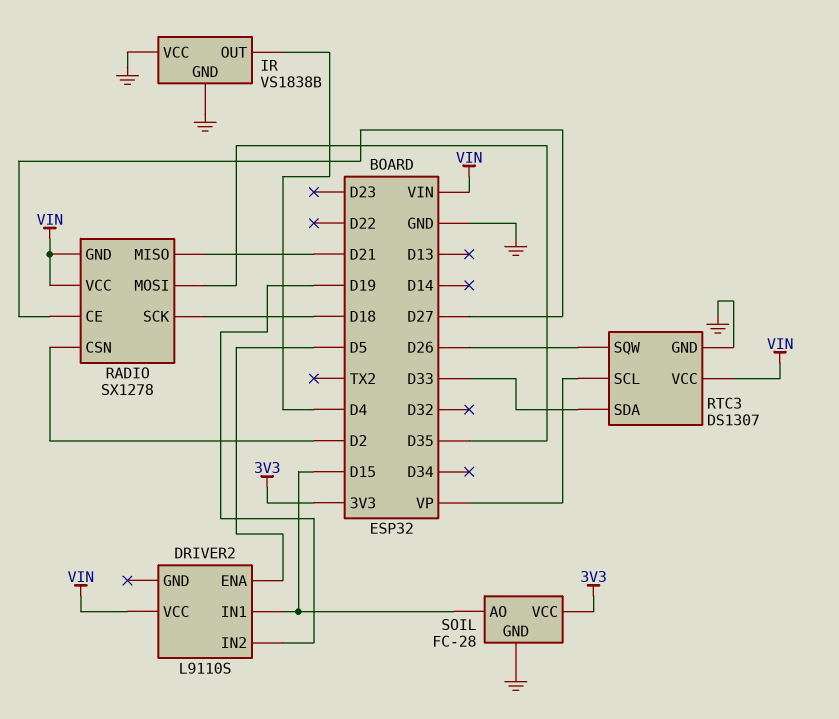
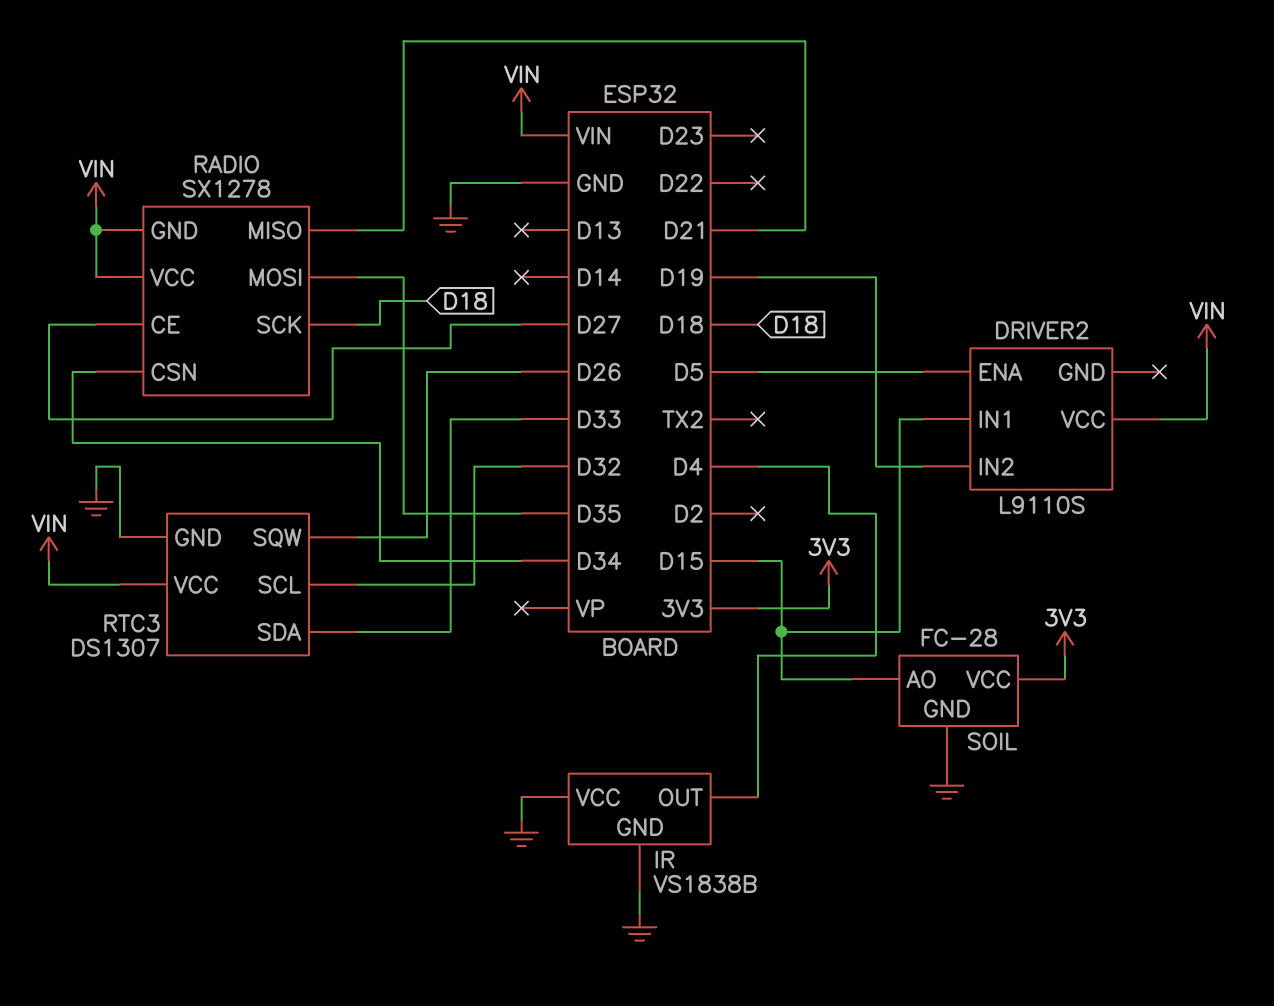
RADIO pin CSN: D2 -> D34
RTC3 pin SCL: VP -> D32

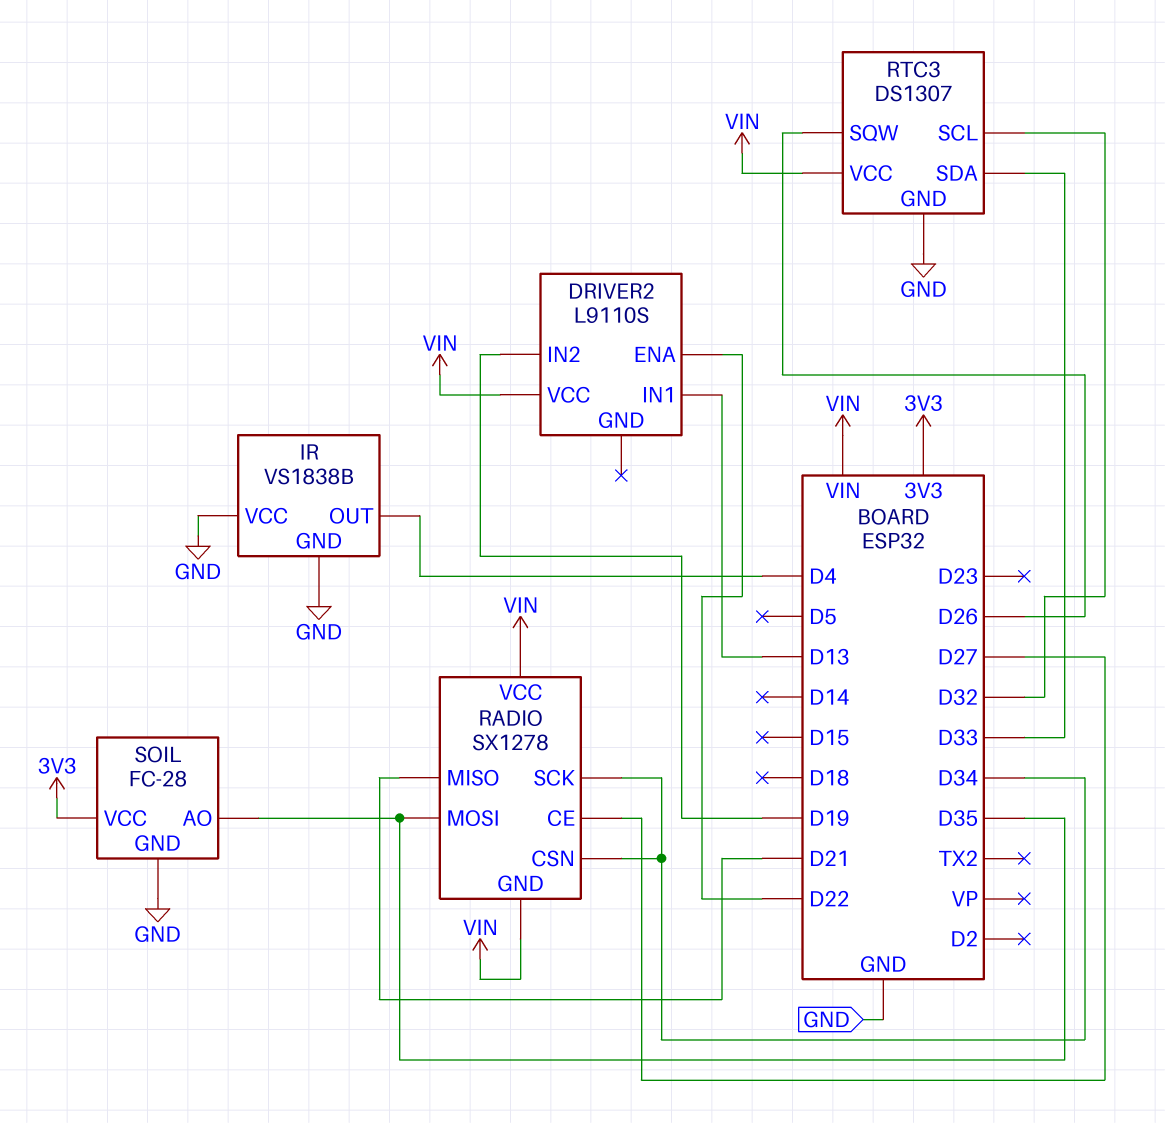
DRIVER2 pin ENA: D5 -> D22
DRIVER2 pin IN1: D15 -> D13
RADIO pin SCK: D18 -> D34
SOIL pin AO: D15 -> D35

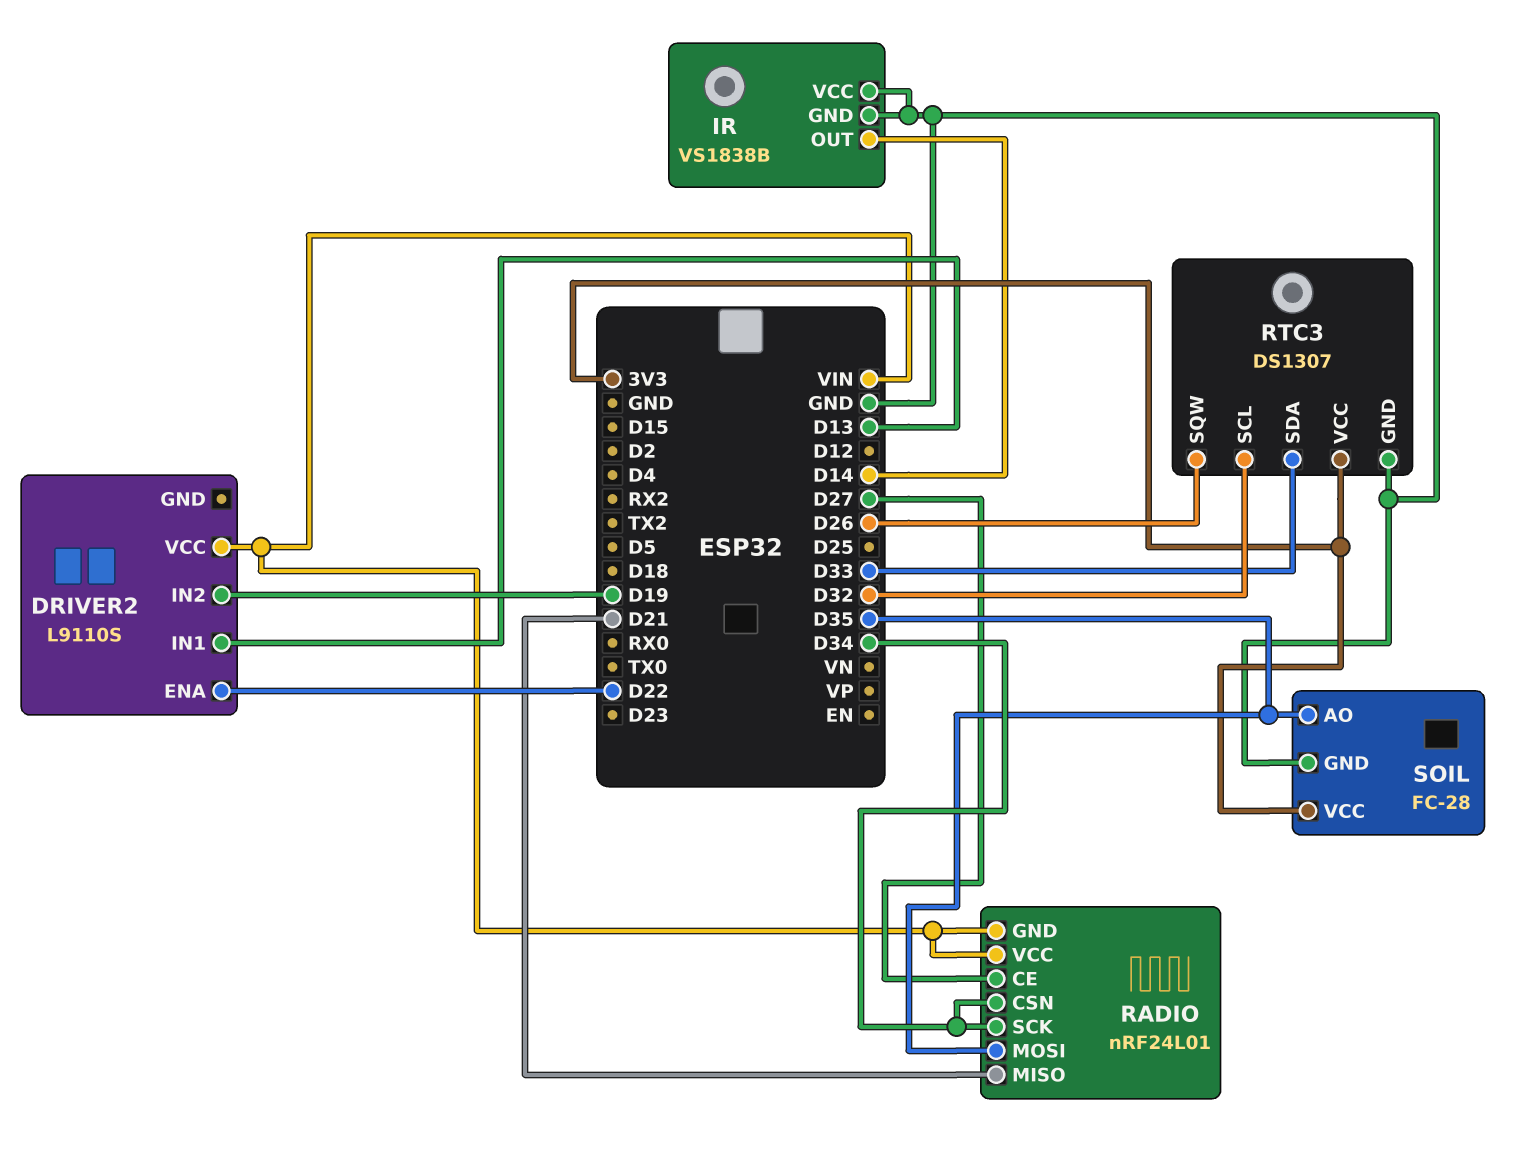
IR pin OUT: D4 -> D14
RADIO: SX1278 -> nRF24L01
RTC3 pin VCC: VIN -> 3V3

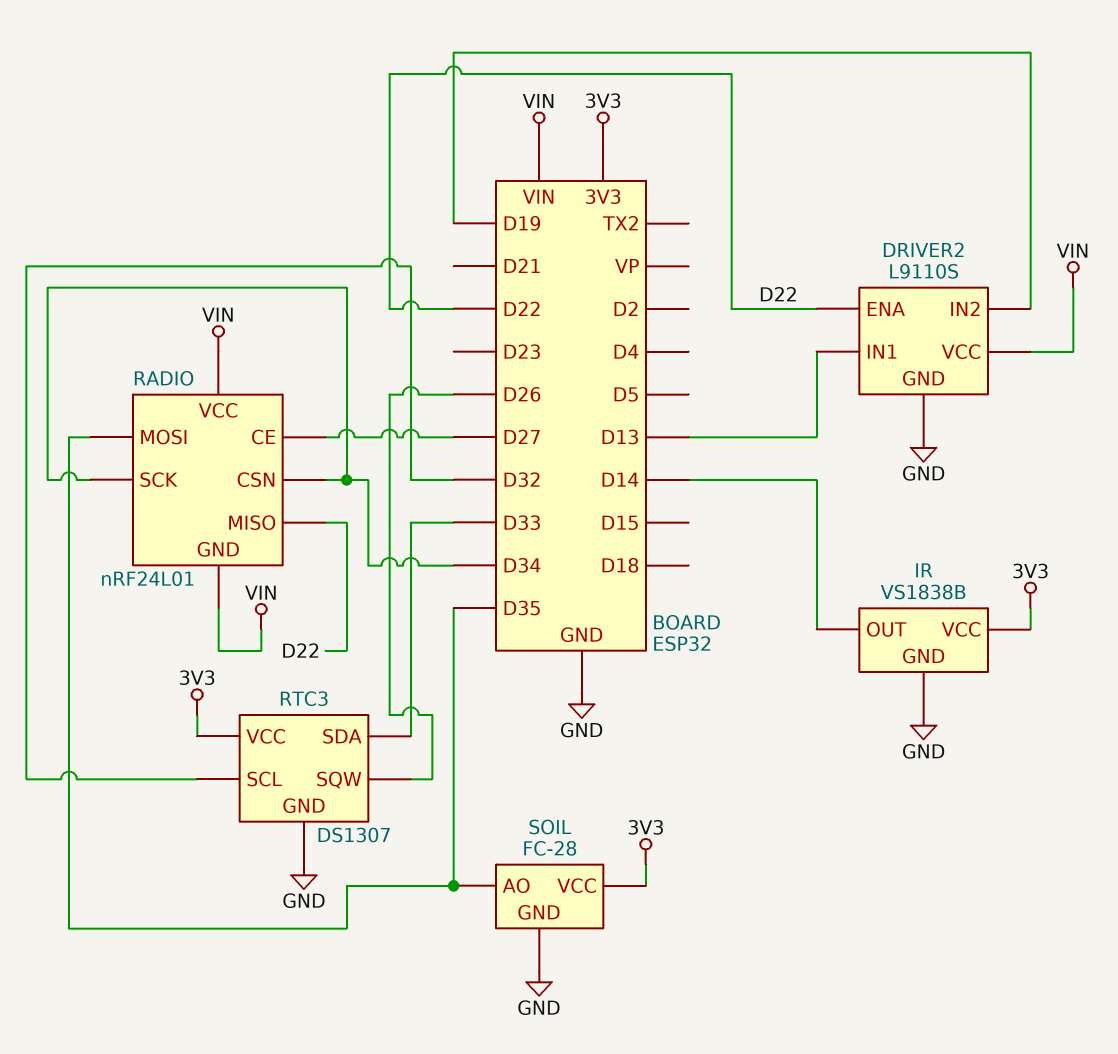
DRIVER2 pin GND: none -> GND
IR pin VCC: GND -> 3V3
RADIO pin MISO: D21 -> D22

